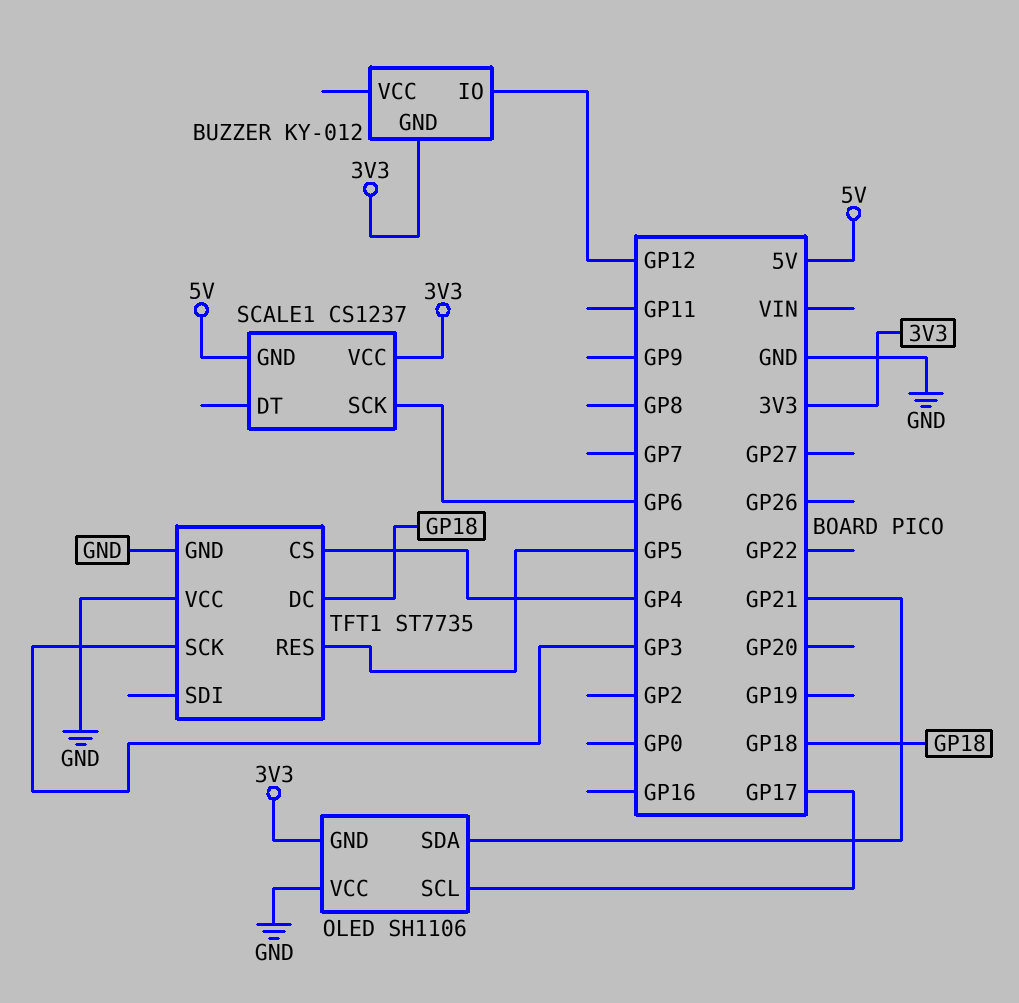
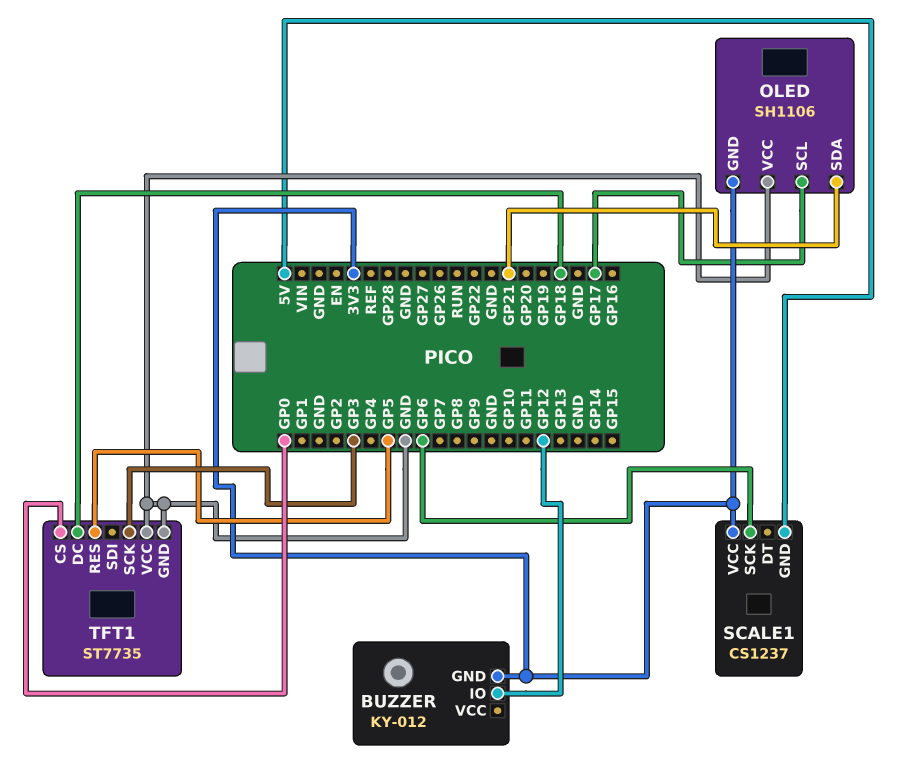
TFT1 pin CS: GP4 -> GP0

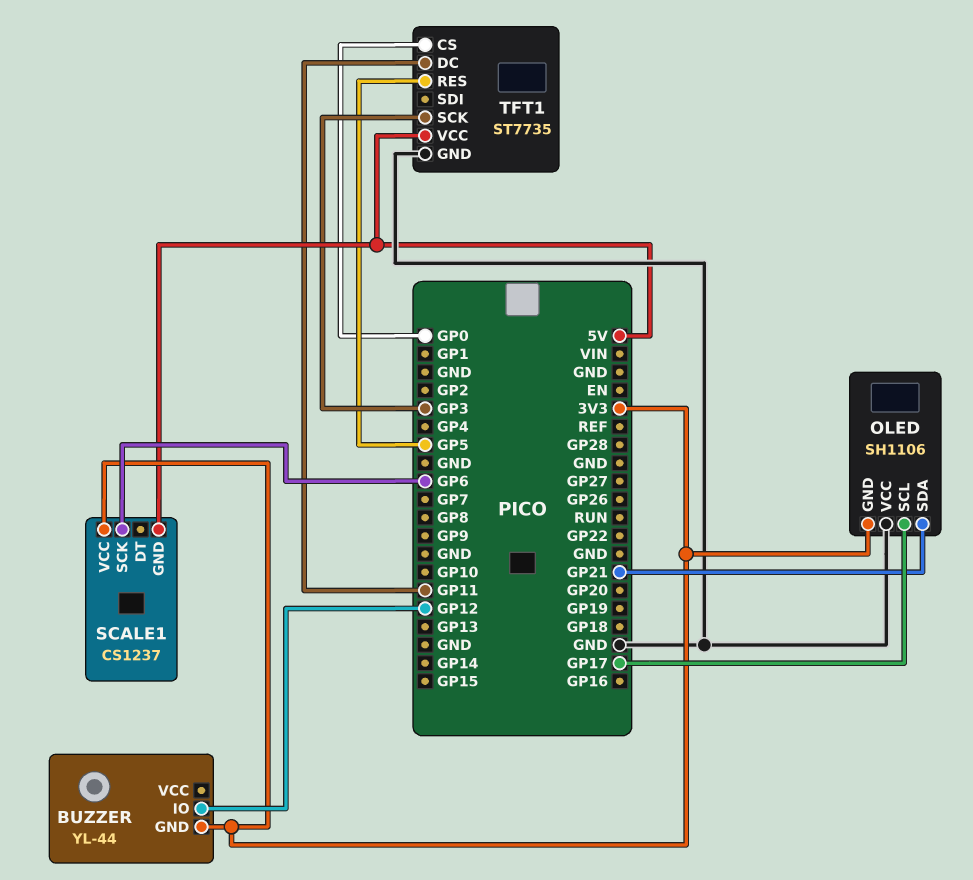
BUZZER: KY-012 -> YL-44
TFT1 pin DC: GP18 -> GP11
TFT1 pin VCC: GND -> 5V

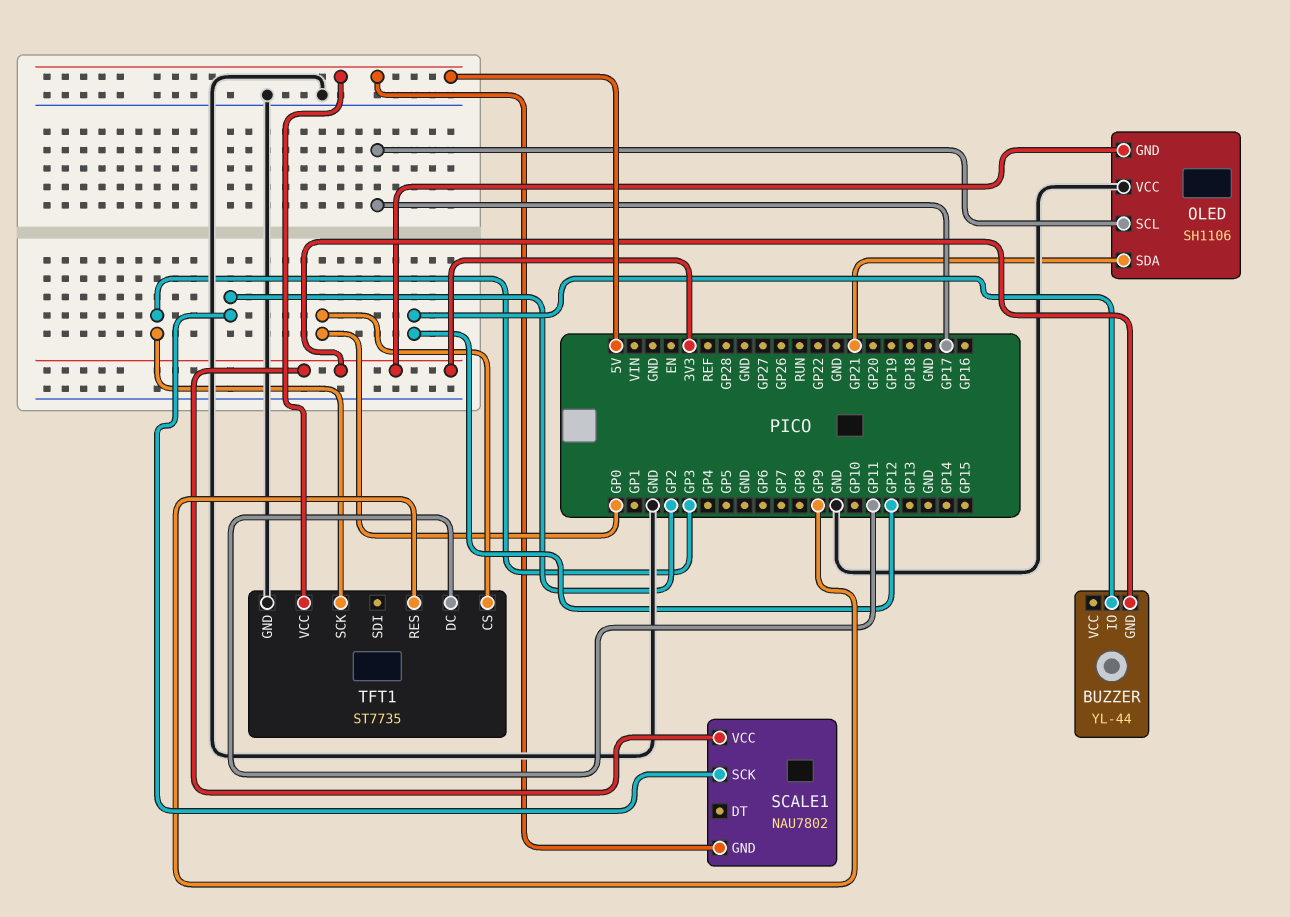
SCALE1: CS1237 -> NAU7802
SCALE1 pin SCK: GP6 -> GP2
TFT1 pin RES: GP5 -> GP9

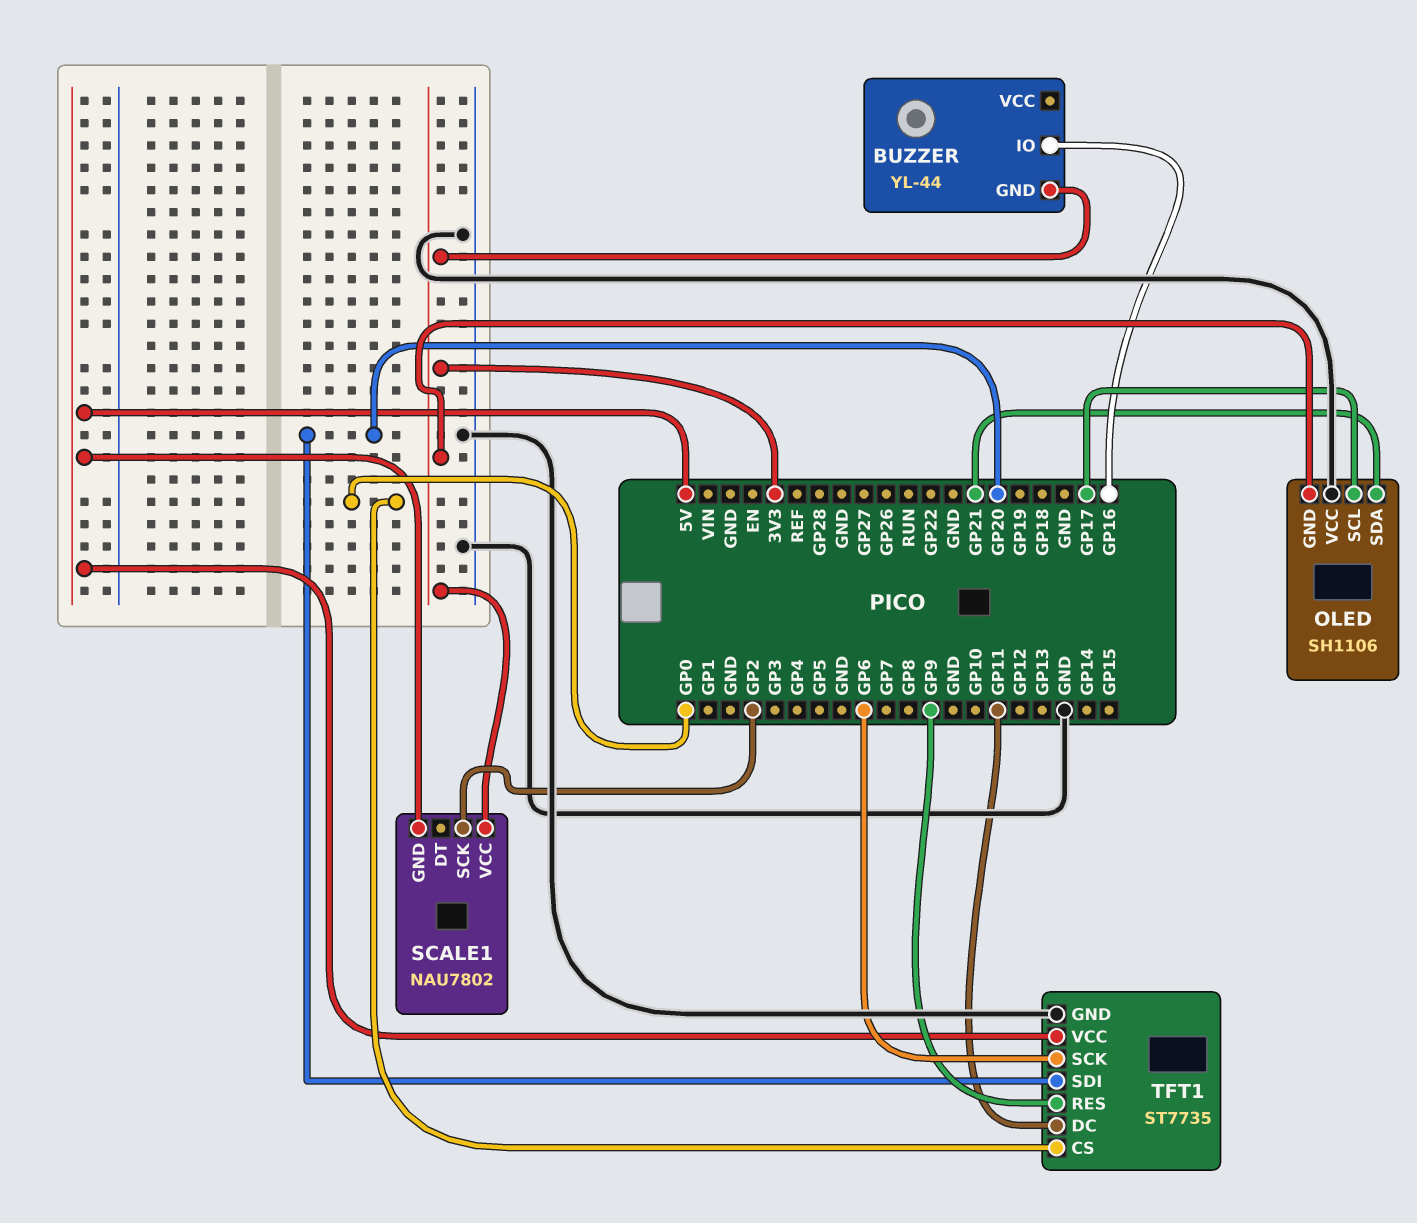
BUZZER pin IO: GP12 -> GP16
TFT1 pin SCK: GP3 -> GP6
TFT1 pin SDI: none -> GP20

